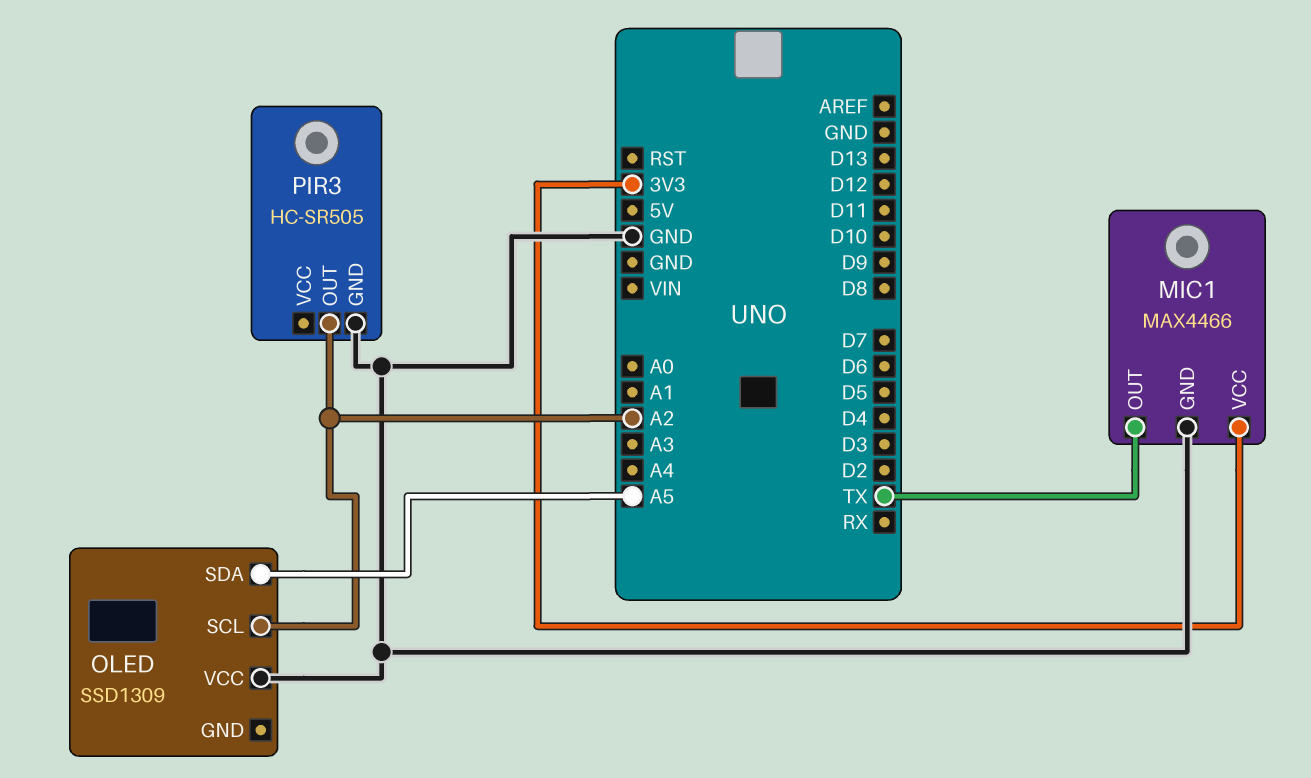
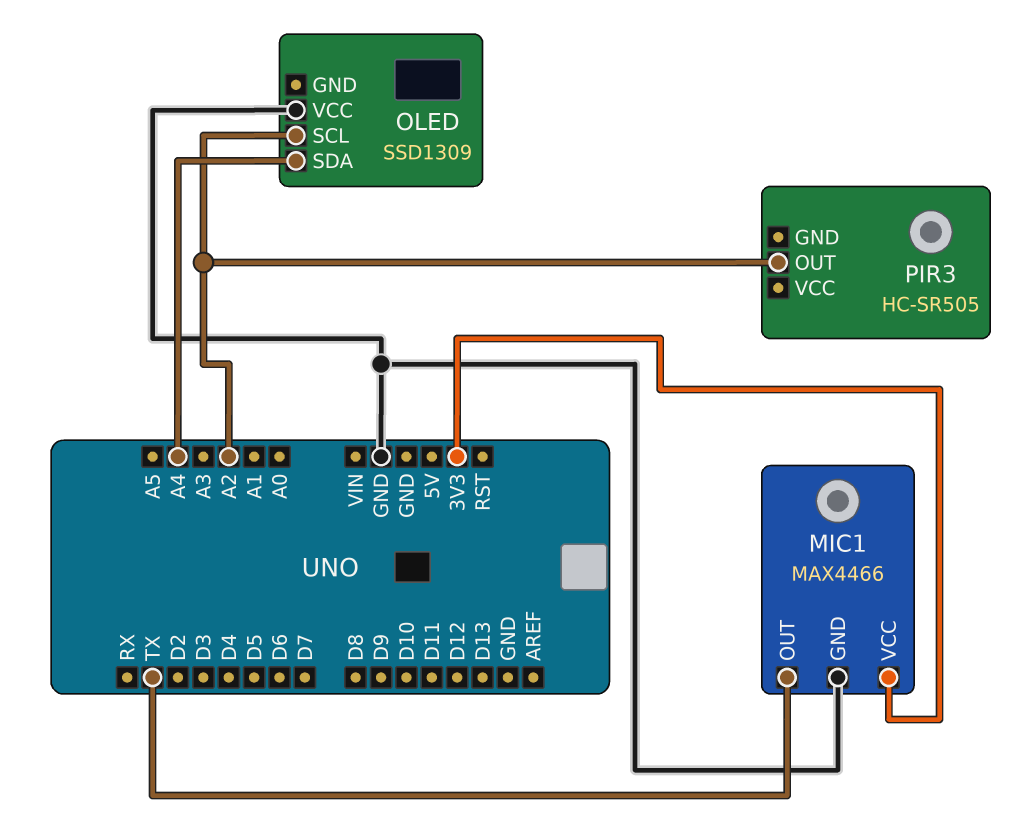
OLED pin SDA: A5 -> A4
PIR3 pin GND: GND -> none

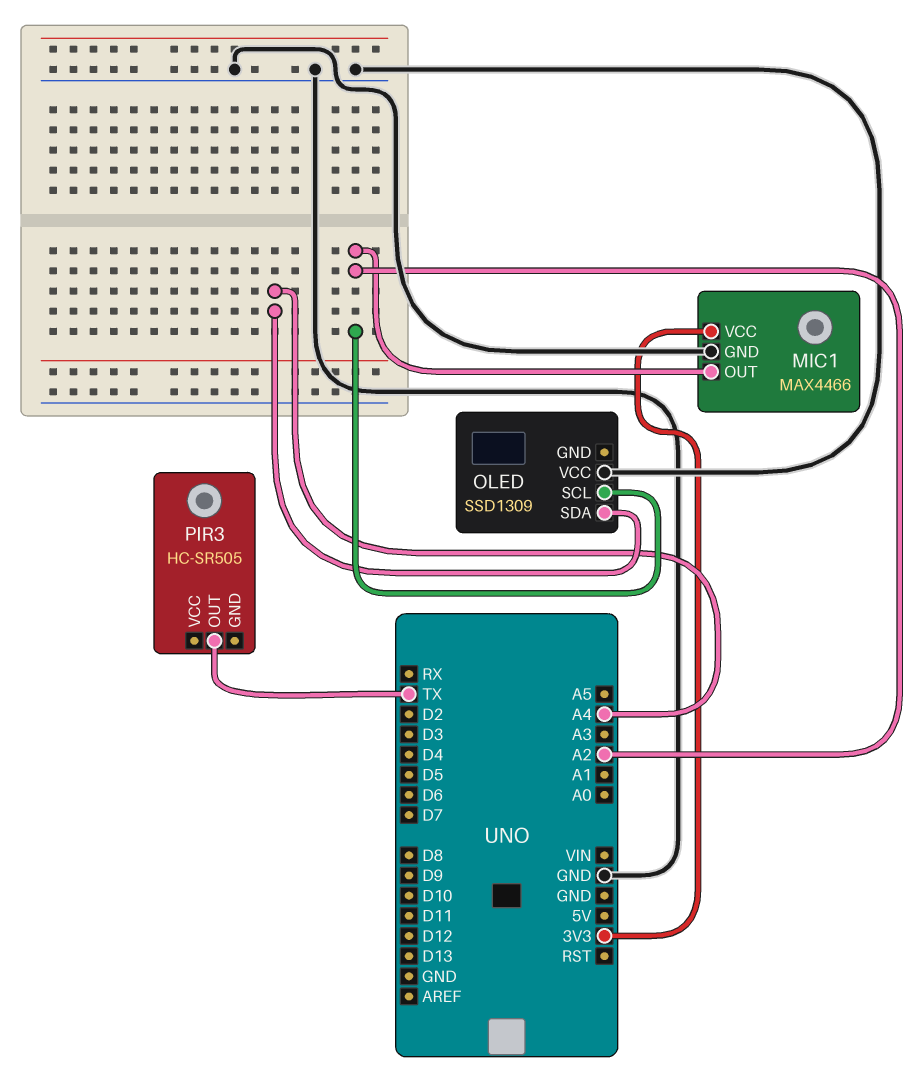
MIC1 pin OUT: TX -> A2
PIR3 pin OUT: A2 -> TX

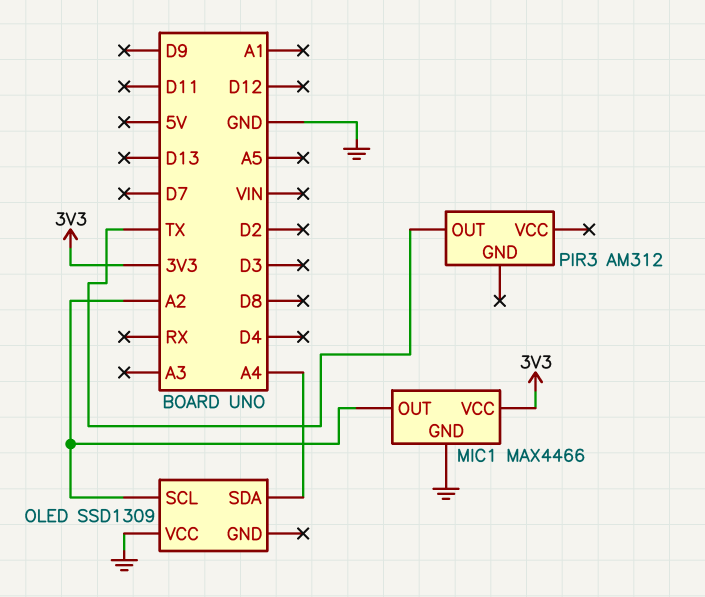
PIR3: HC-SR505 -> AM312

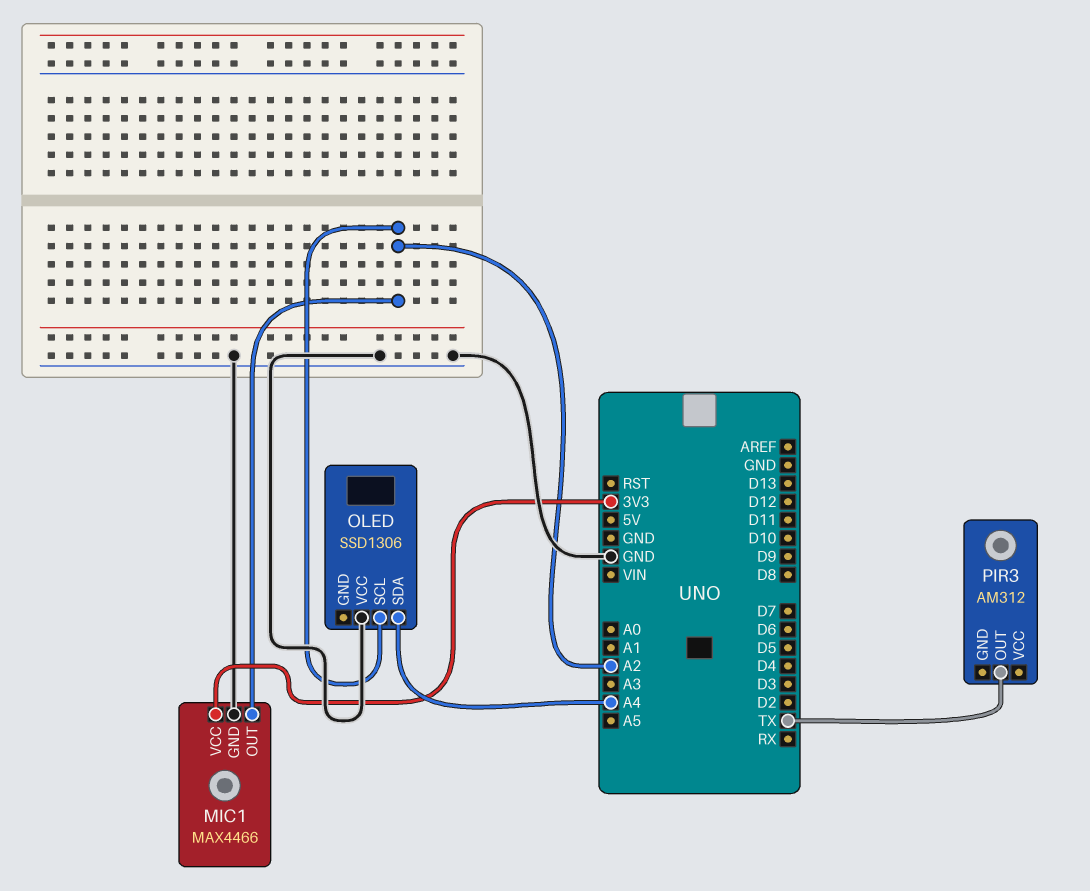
OLED: SSD1309 -> SSD1306

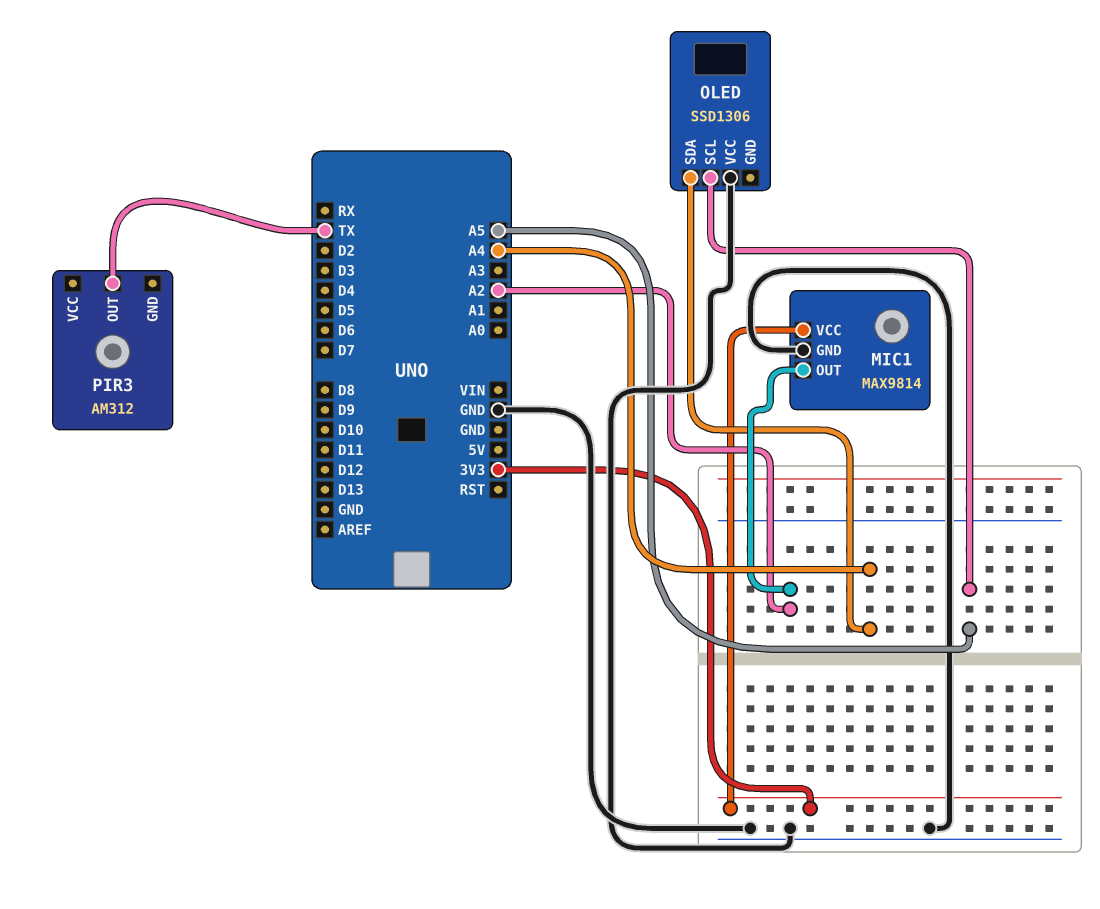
MIC1: MAX4466 -> MAX9814
OLED pin SCL: A2 -> A5

